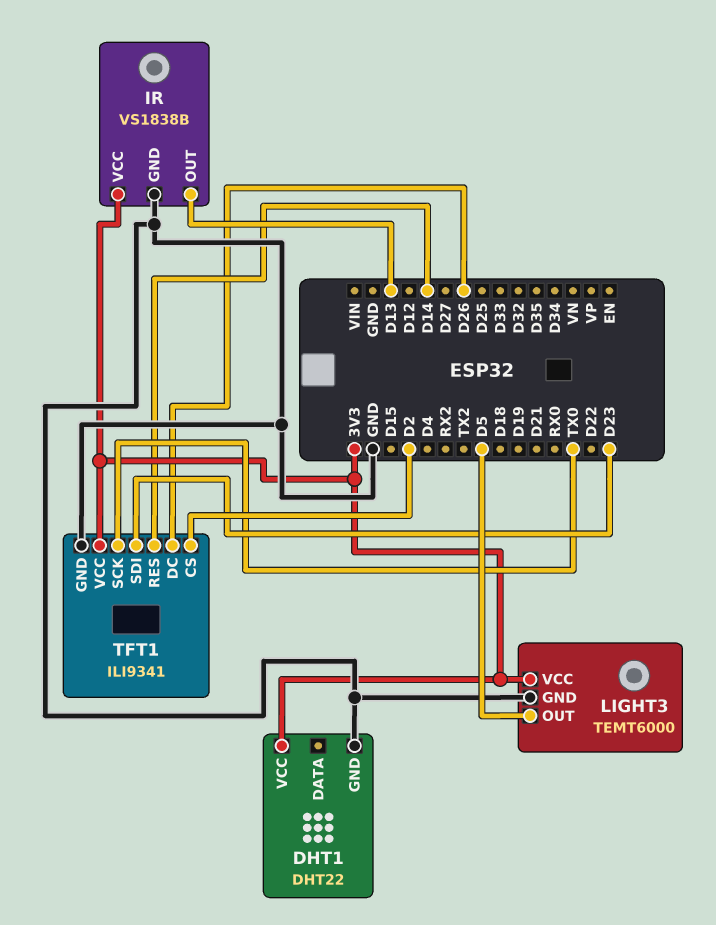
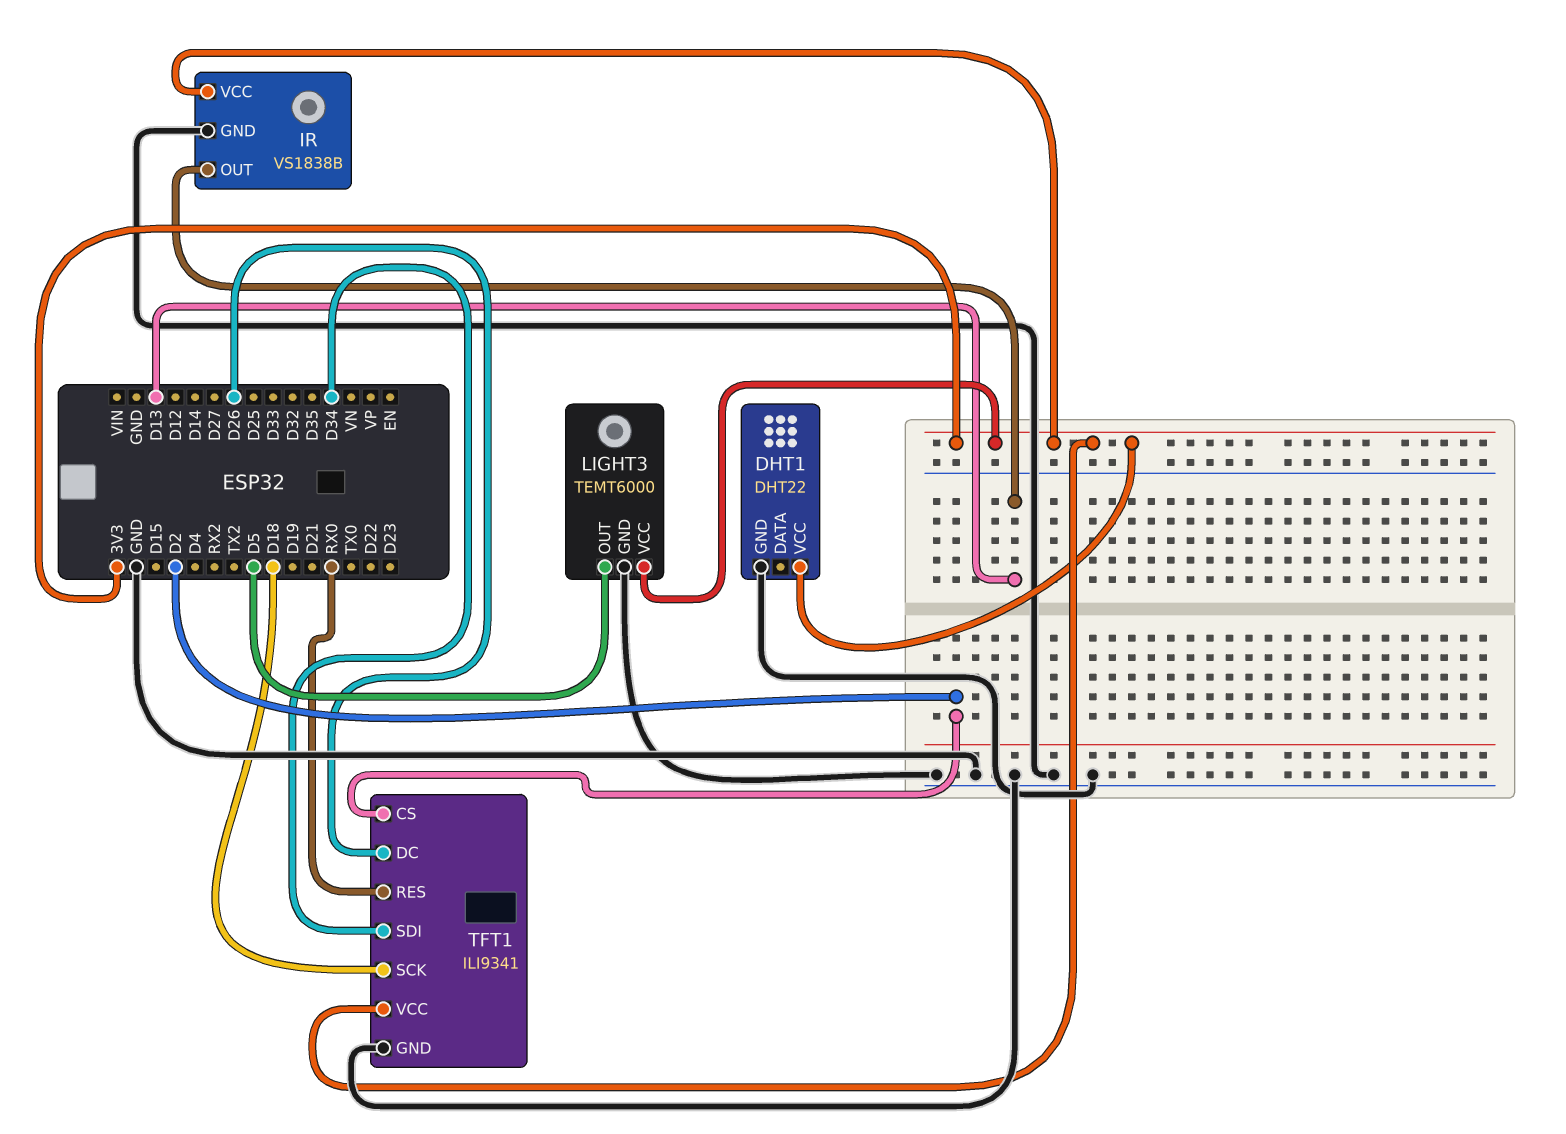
TFT1 pin RES: D14 -> RX0
TFT1 pin SCK: TX0 -> D18
TFT1 pin SDI: D23 -> D34

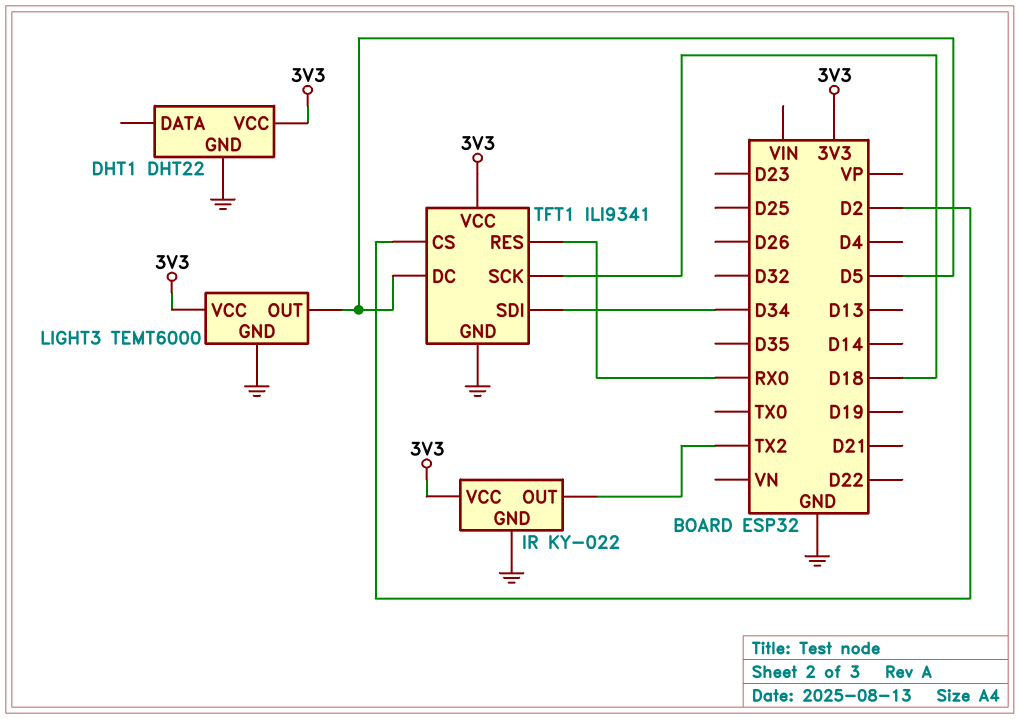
IR: VS1838B -> KY-022
IR pin OUT: D13 -> TX2
TFT1 pin DC: D26 -> D5

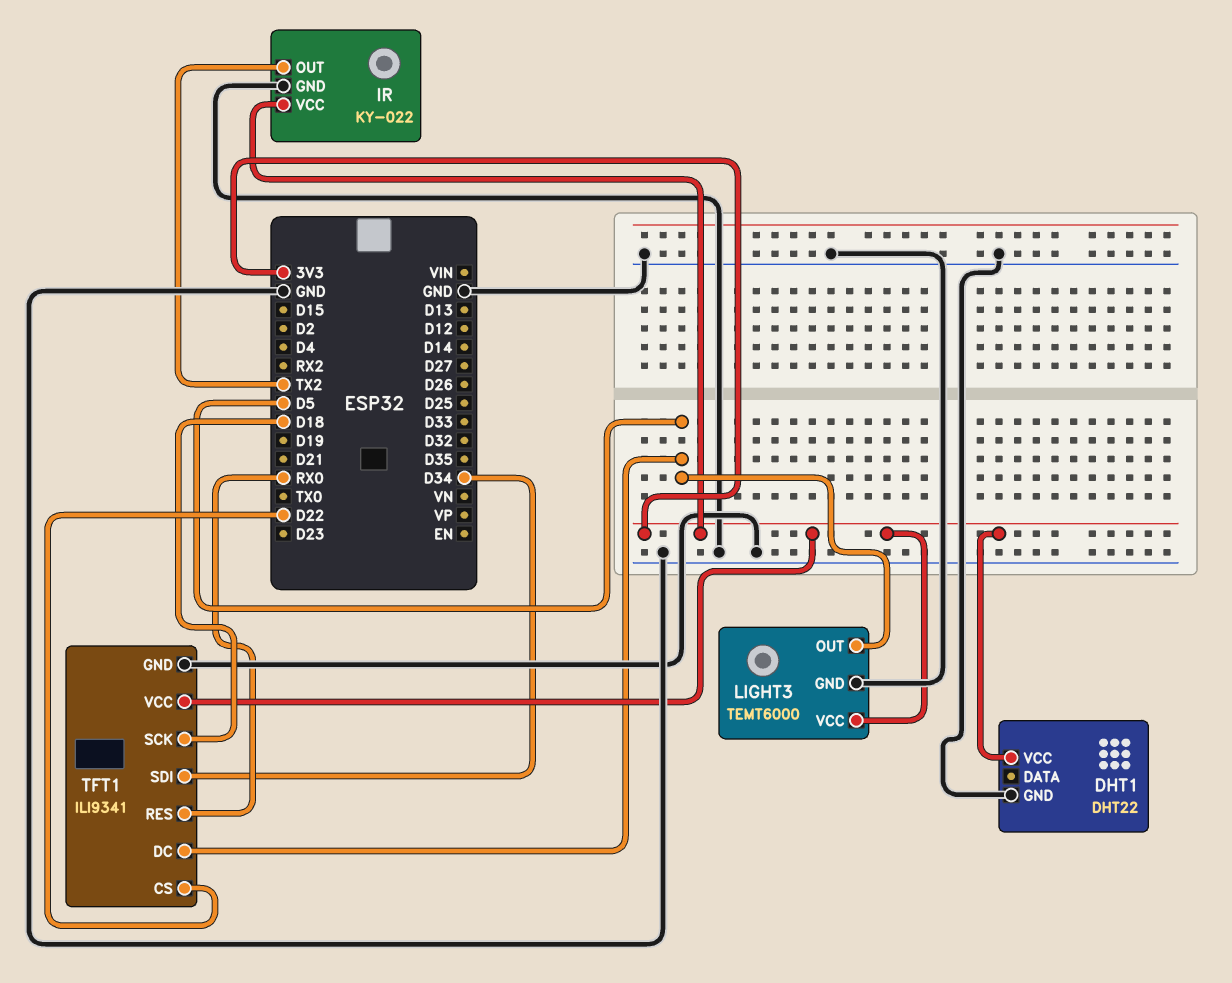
TFT1 pin CS: D2 -> D22

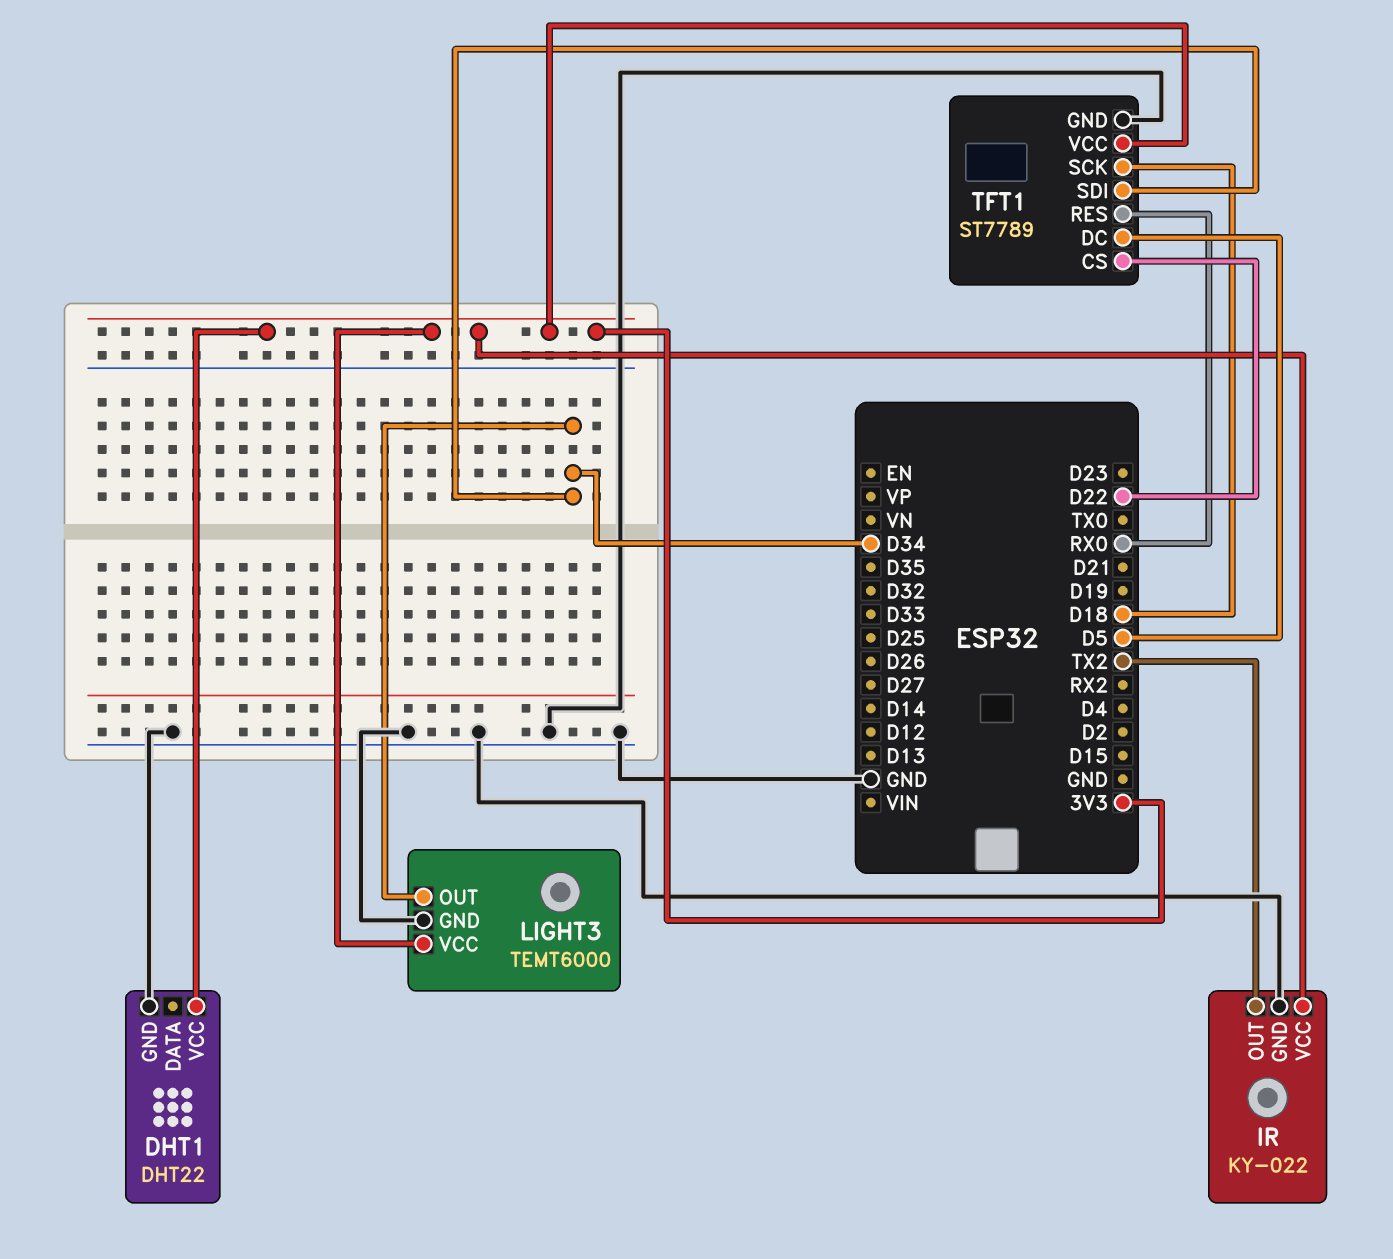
LIGHT3 pin OUT: D5 -> D34
TFT1: ILI9341 -> ST7789

